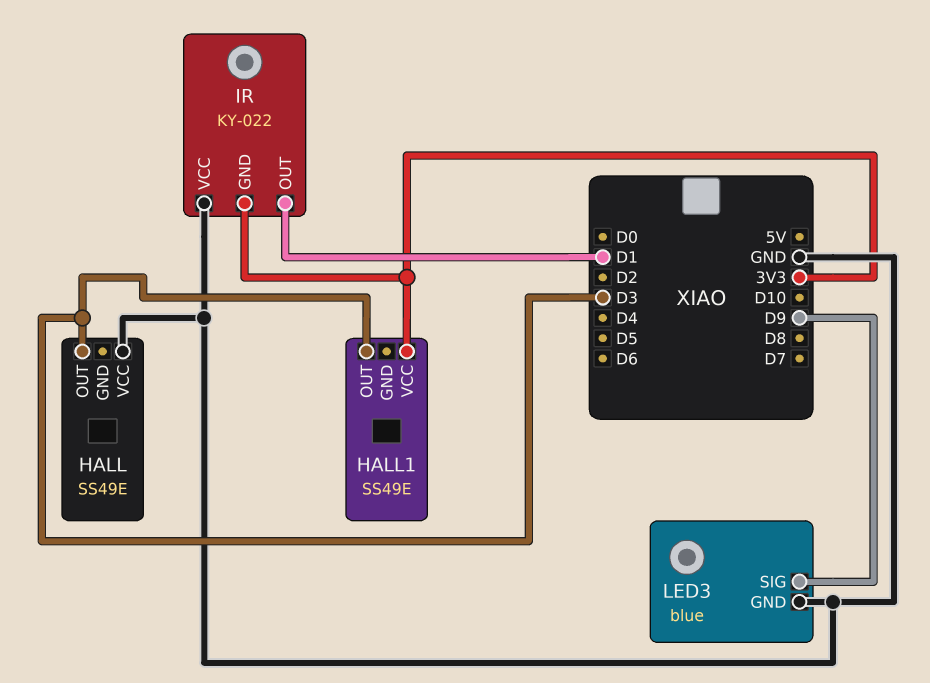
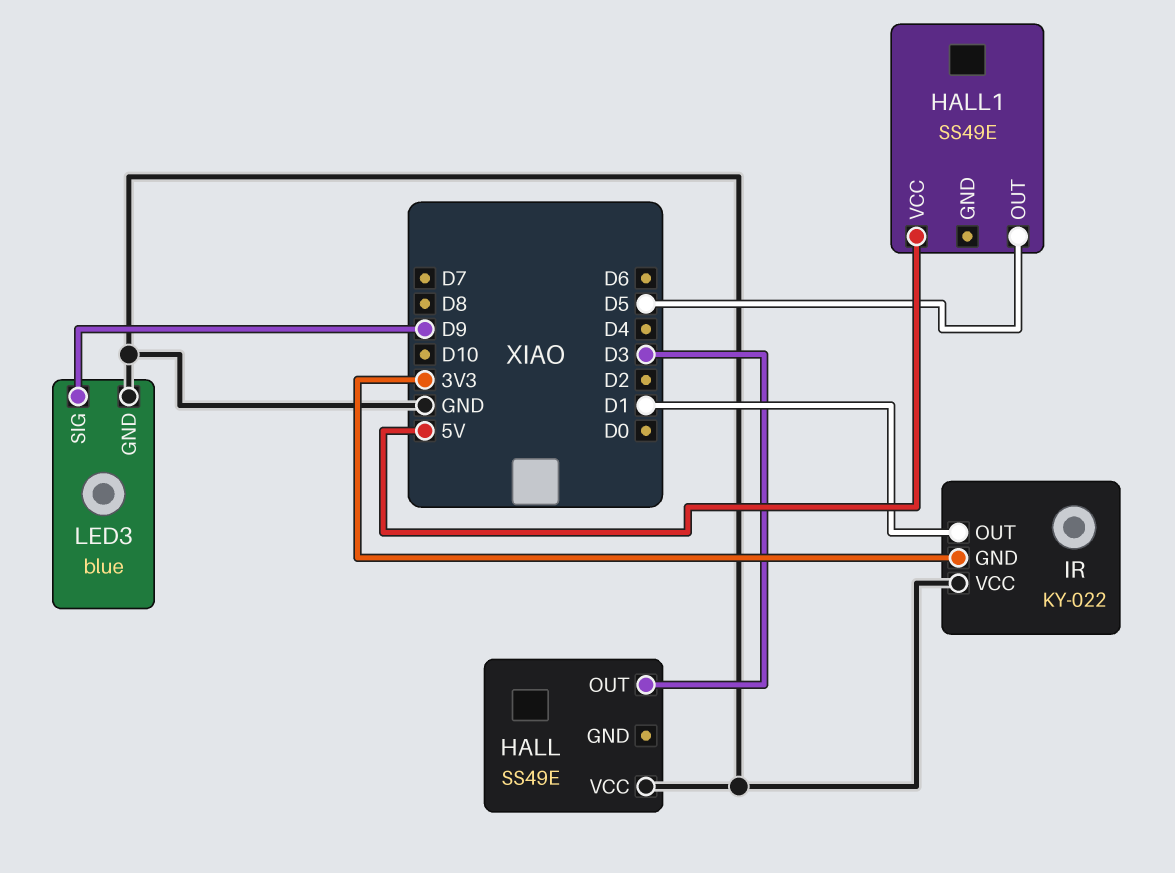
HALL1 pin OUT: D3 -> D5
HALL1 pin VCC: 3V3 -> 5V

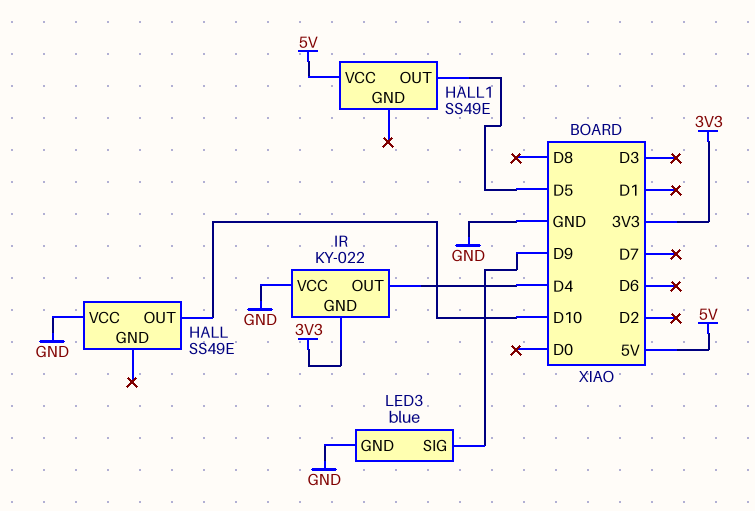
HALL pin OUT: D3 -> D10
IR pin OUT: D1 -> D4

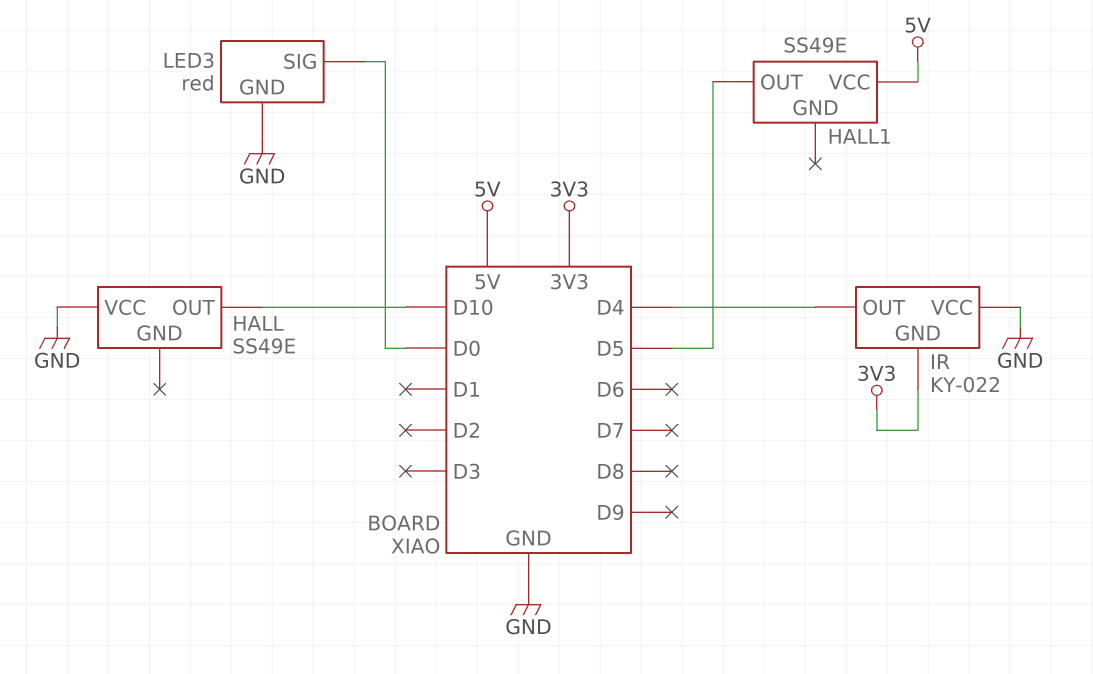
LED3: blue -> red
LED3 pin SIG: D9 -> D0

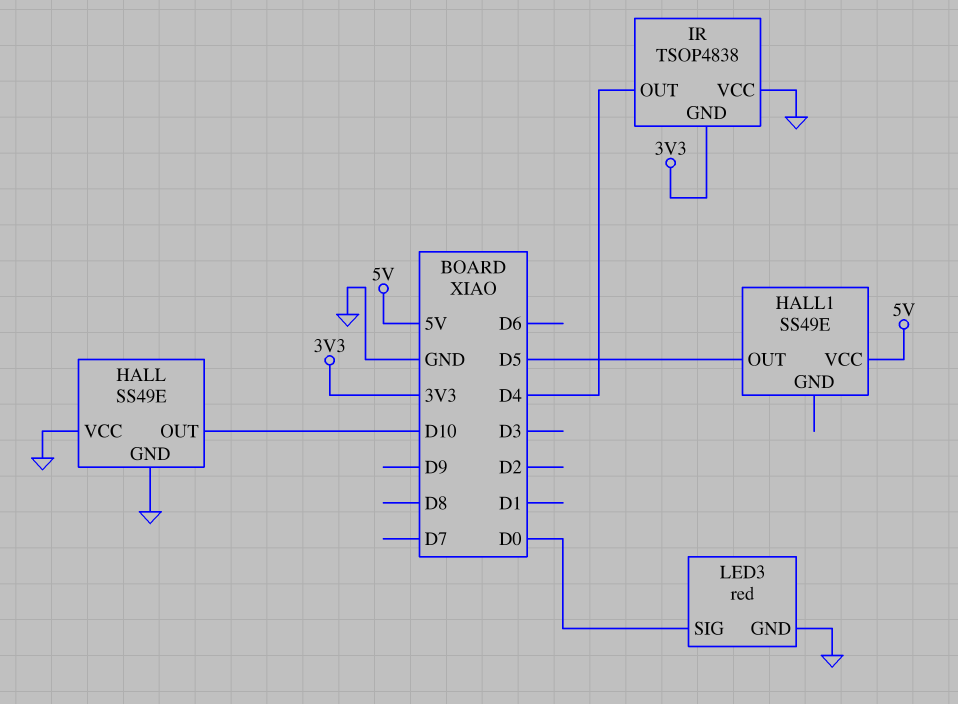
HALL pin GND: none -> GND
IR: KY-022 -> TSOP4838

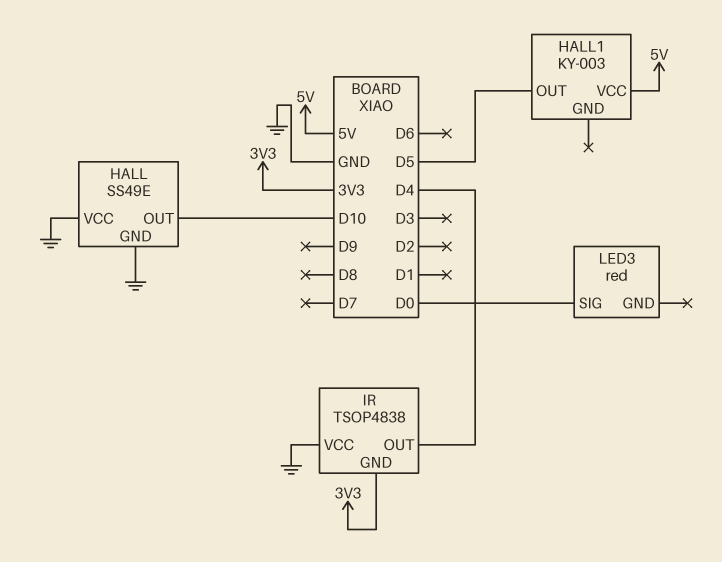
HALL1: SS49E -> KY-003
LED3 pin GND: GND -> none

